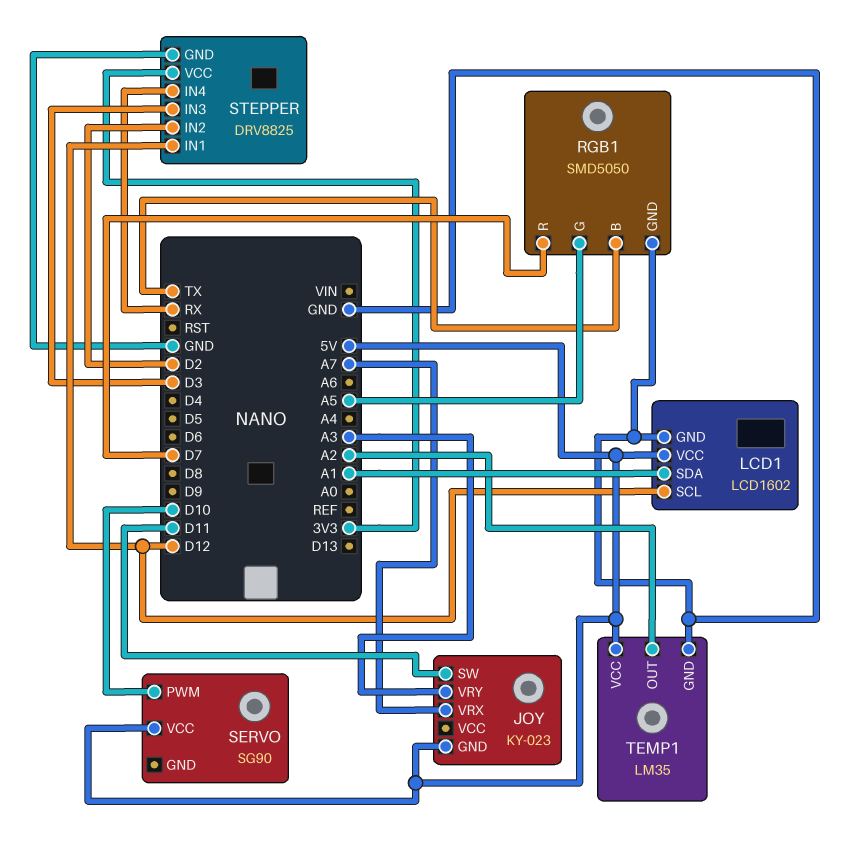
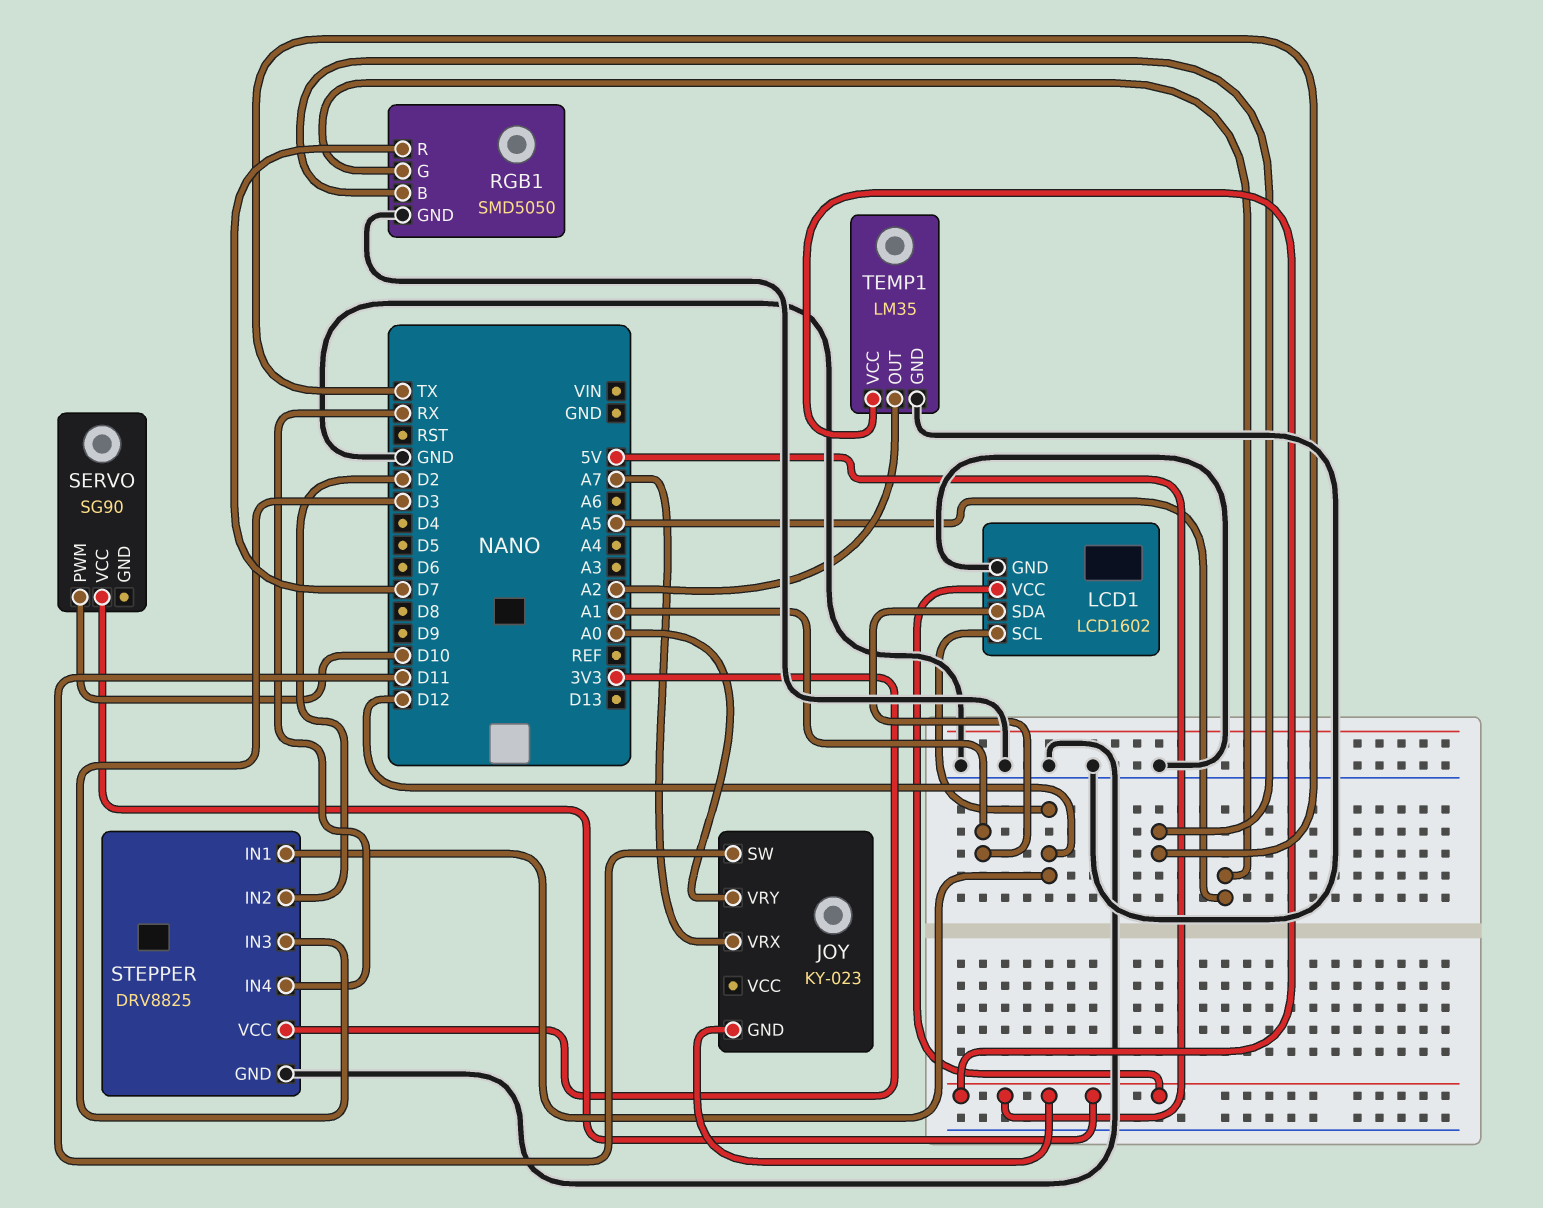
JOY pin VRY: A3 -> A0

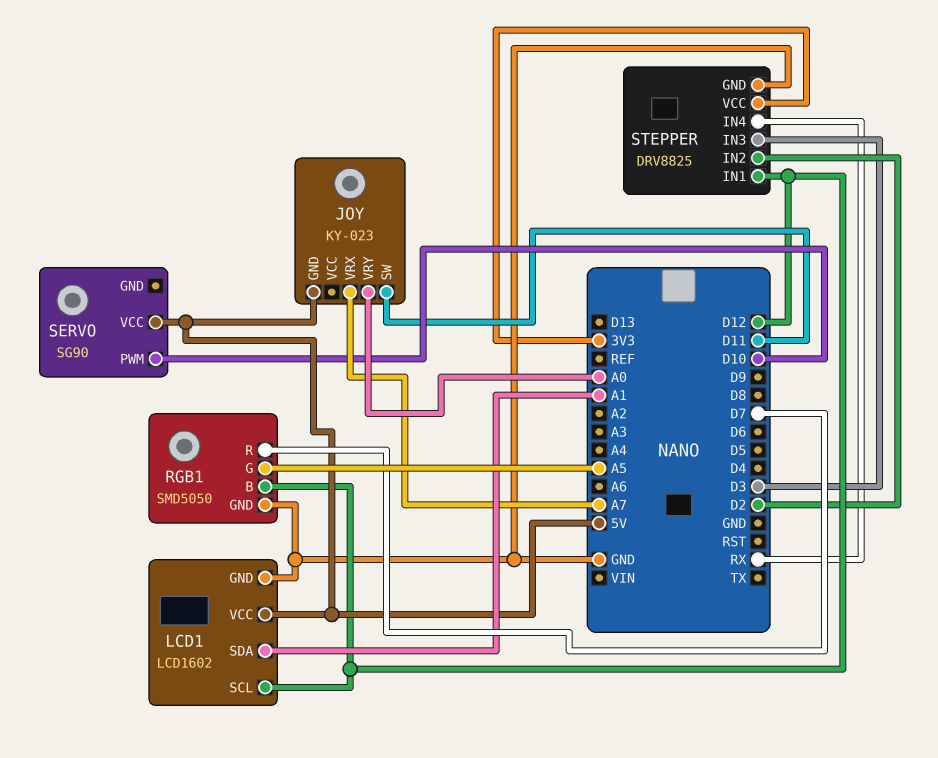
RGB1 pin B: TX -> D12
TEMP1: LM35 -> none
TEMP1 pin GND: GND -> none
TEMP1 pin OUT: A2 -> none
TEMP1 pin VCC: 5V -> none

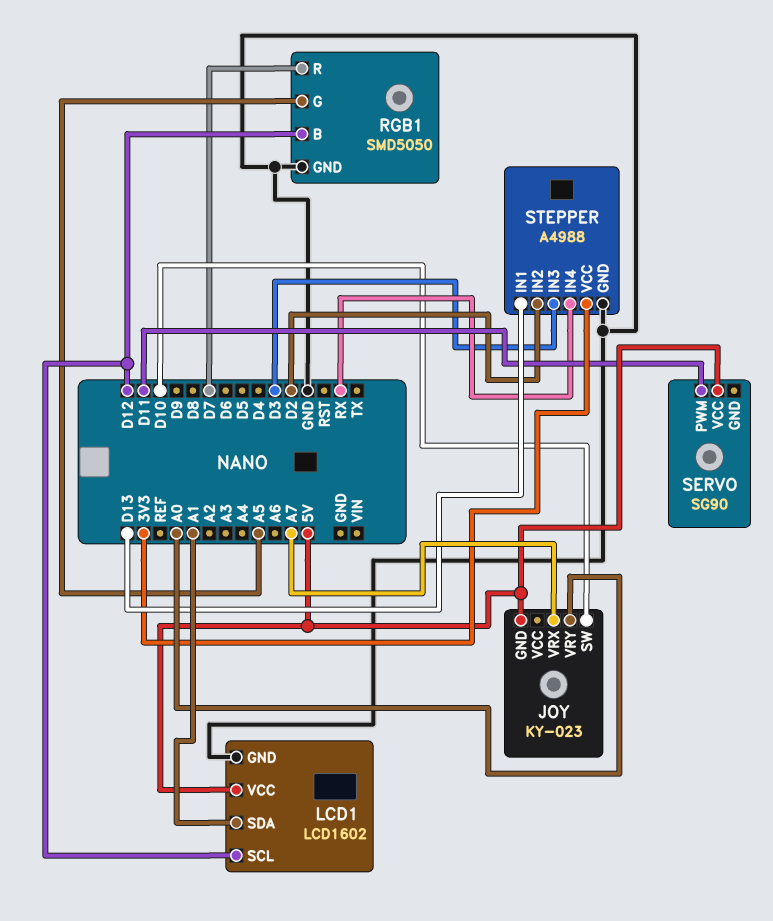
JOY pin SW: D11 -> D10
SERVO pin PWM: D10 -> D11
STEPPER: DRV8825 -> A4988
STEPPER pin IN1: D12 -> D13

